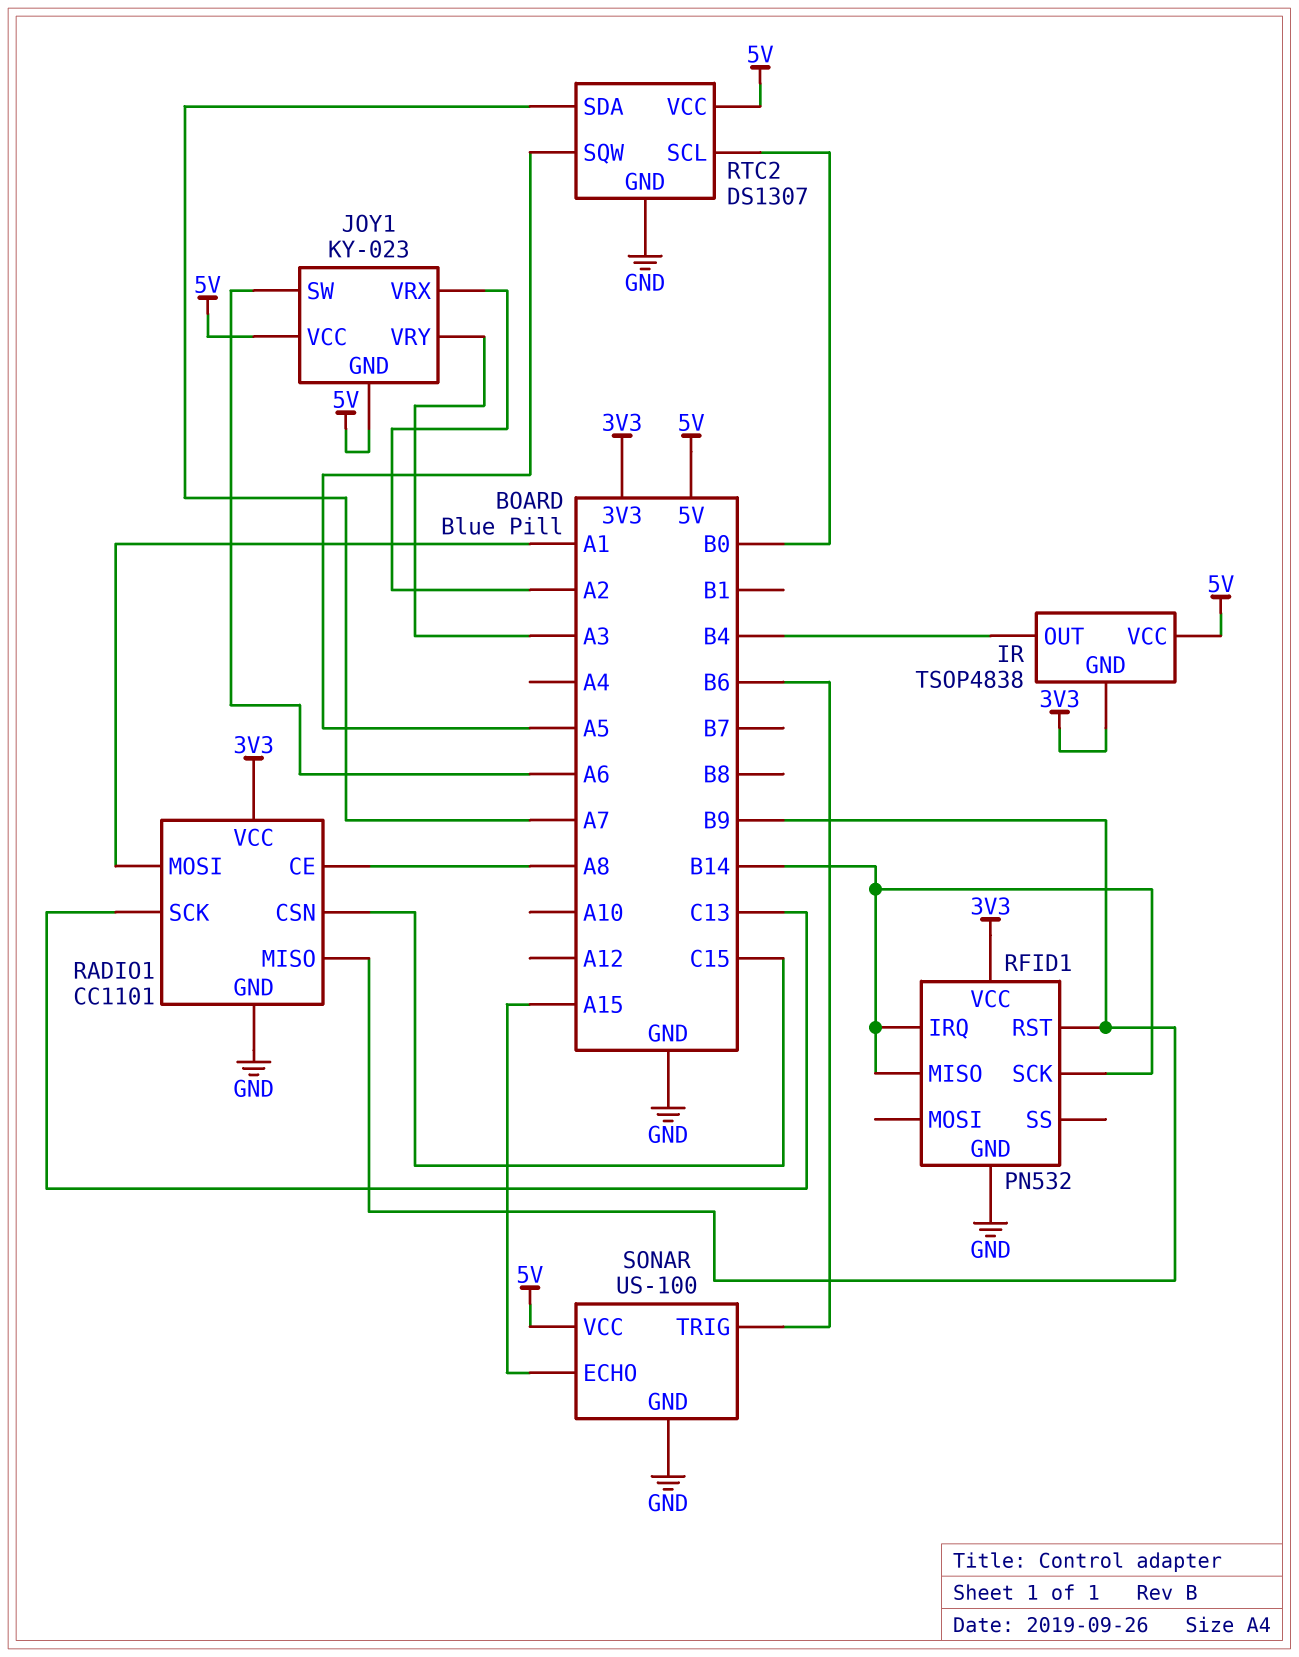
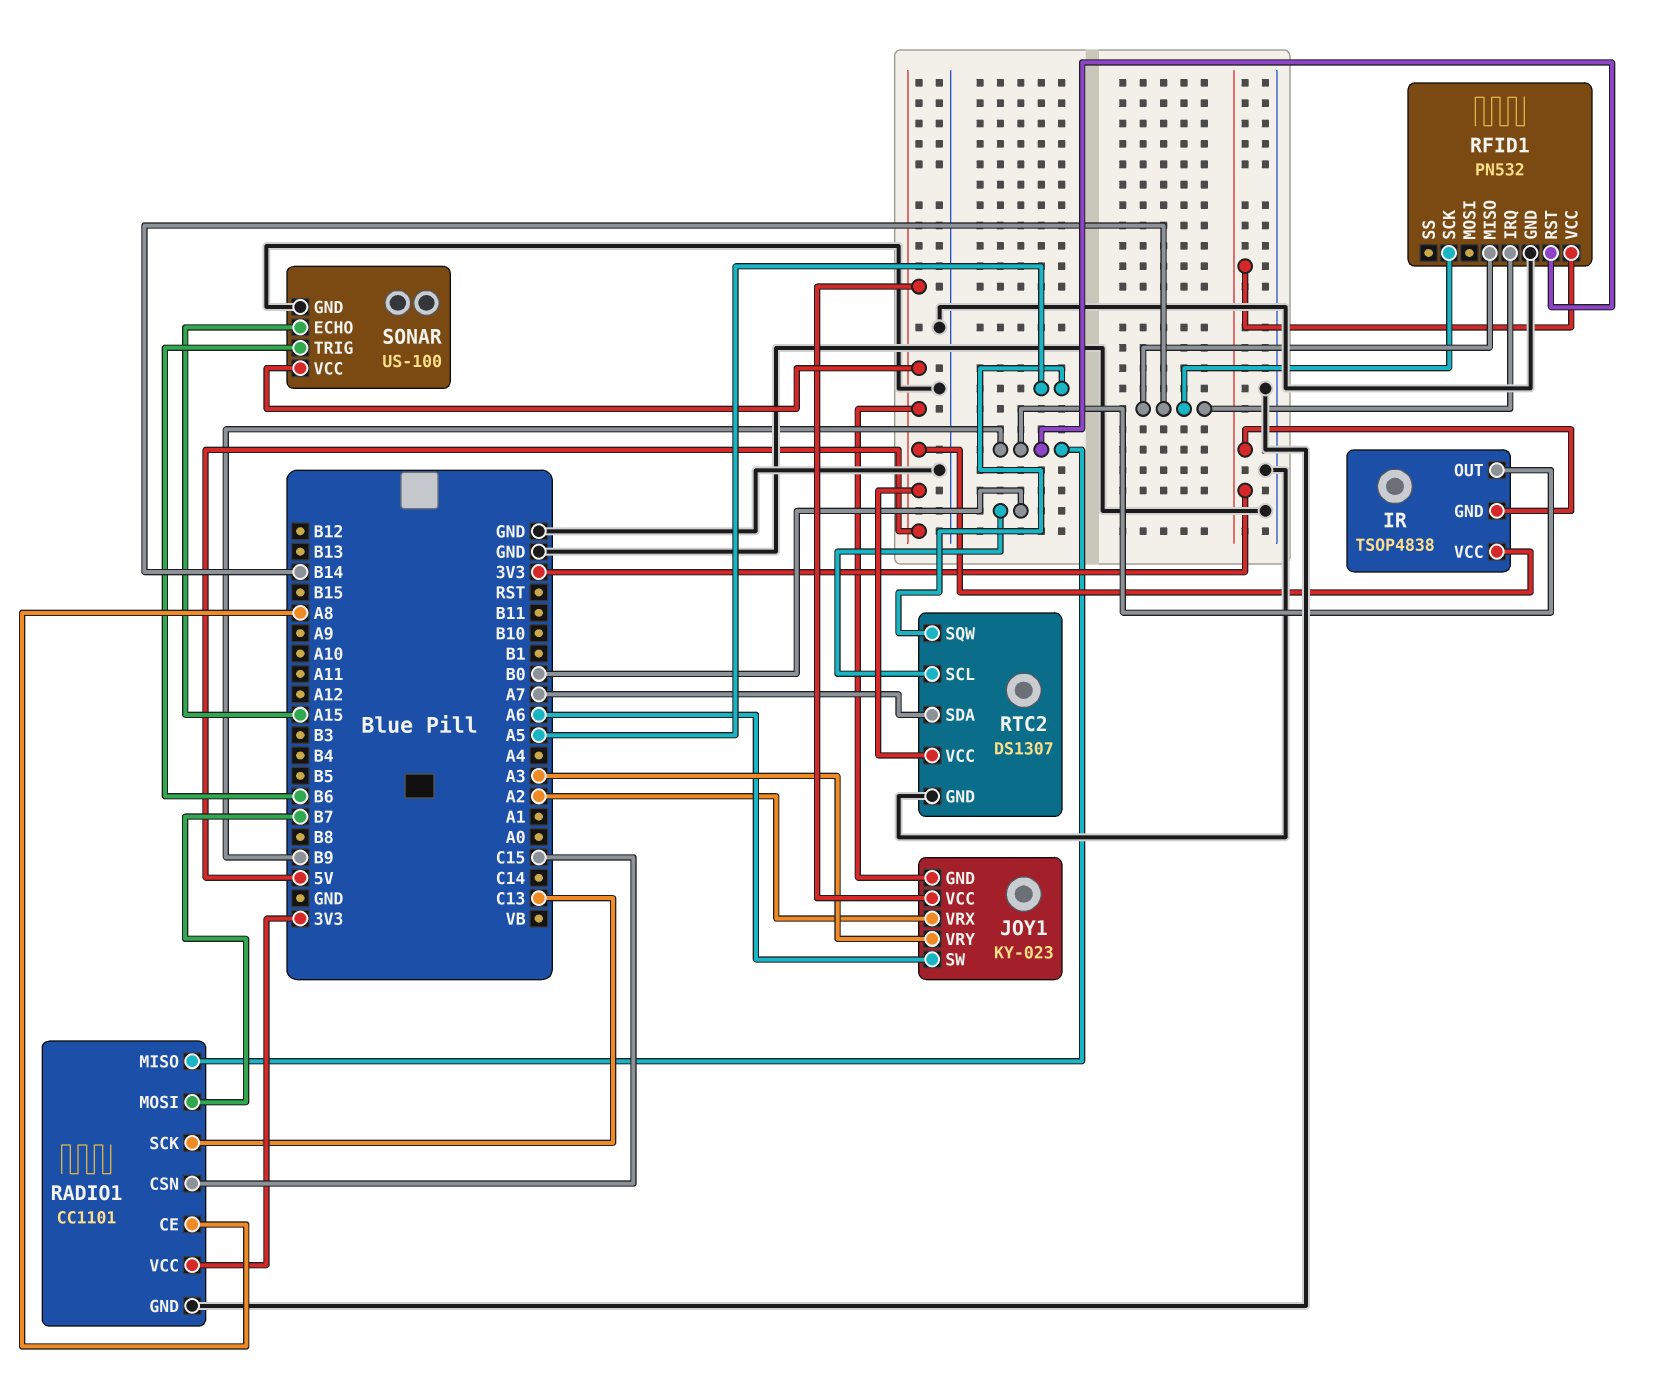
IR pin OUT: B4 -> B9
RADIO1 pin MOSI: A1 -> B7

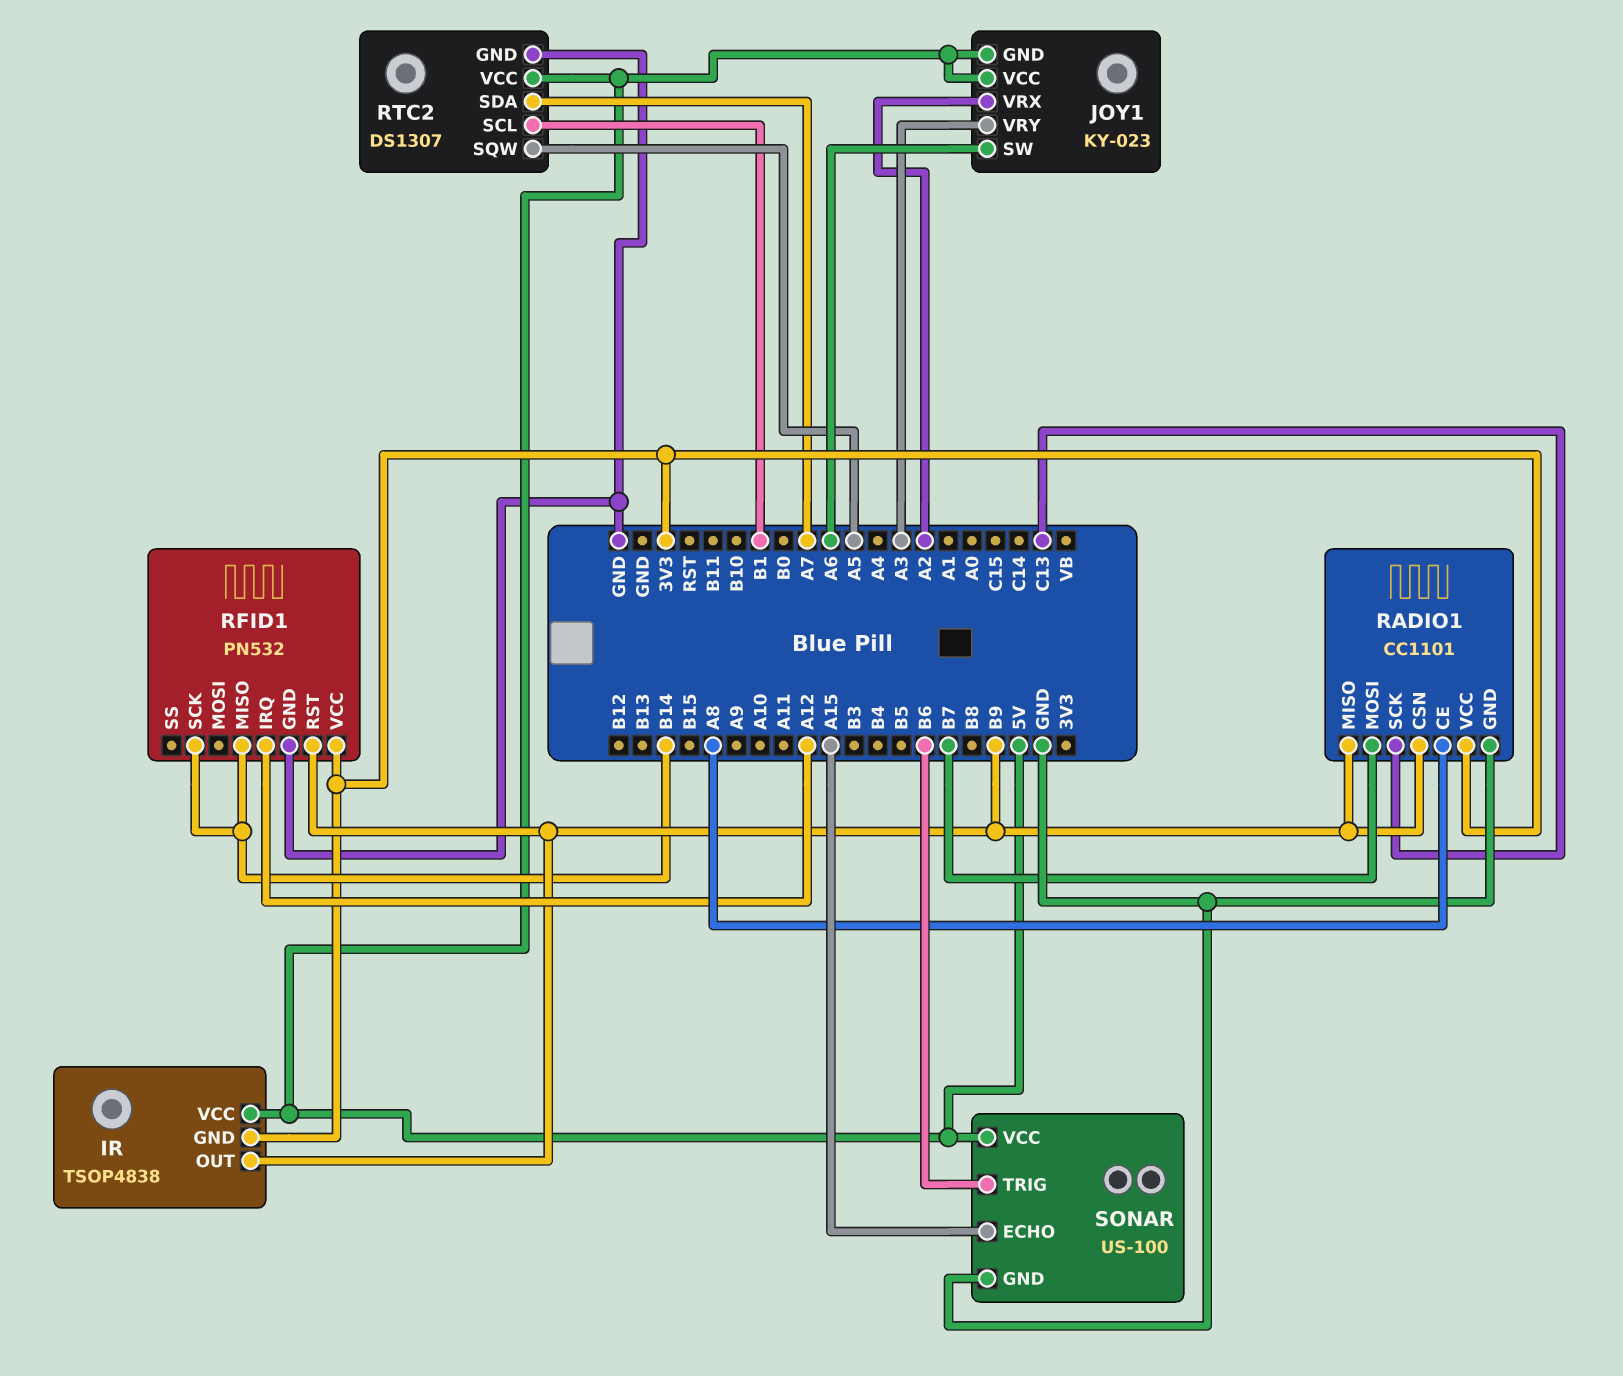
RADIO1 pin CSN: C15 -> B9
RFID1 pin IRQ: B14 -> A12
RTC2 pin SCL: B0 -> B1

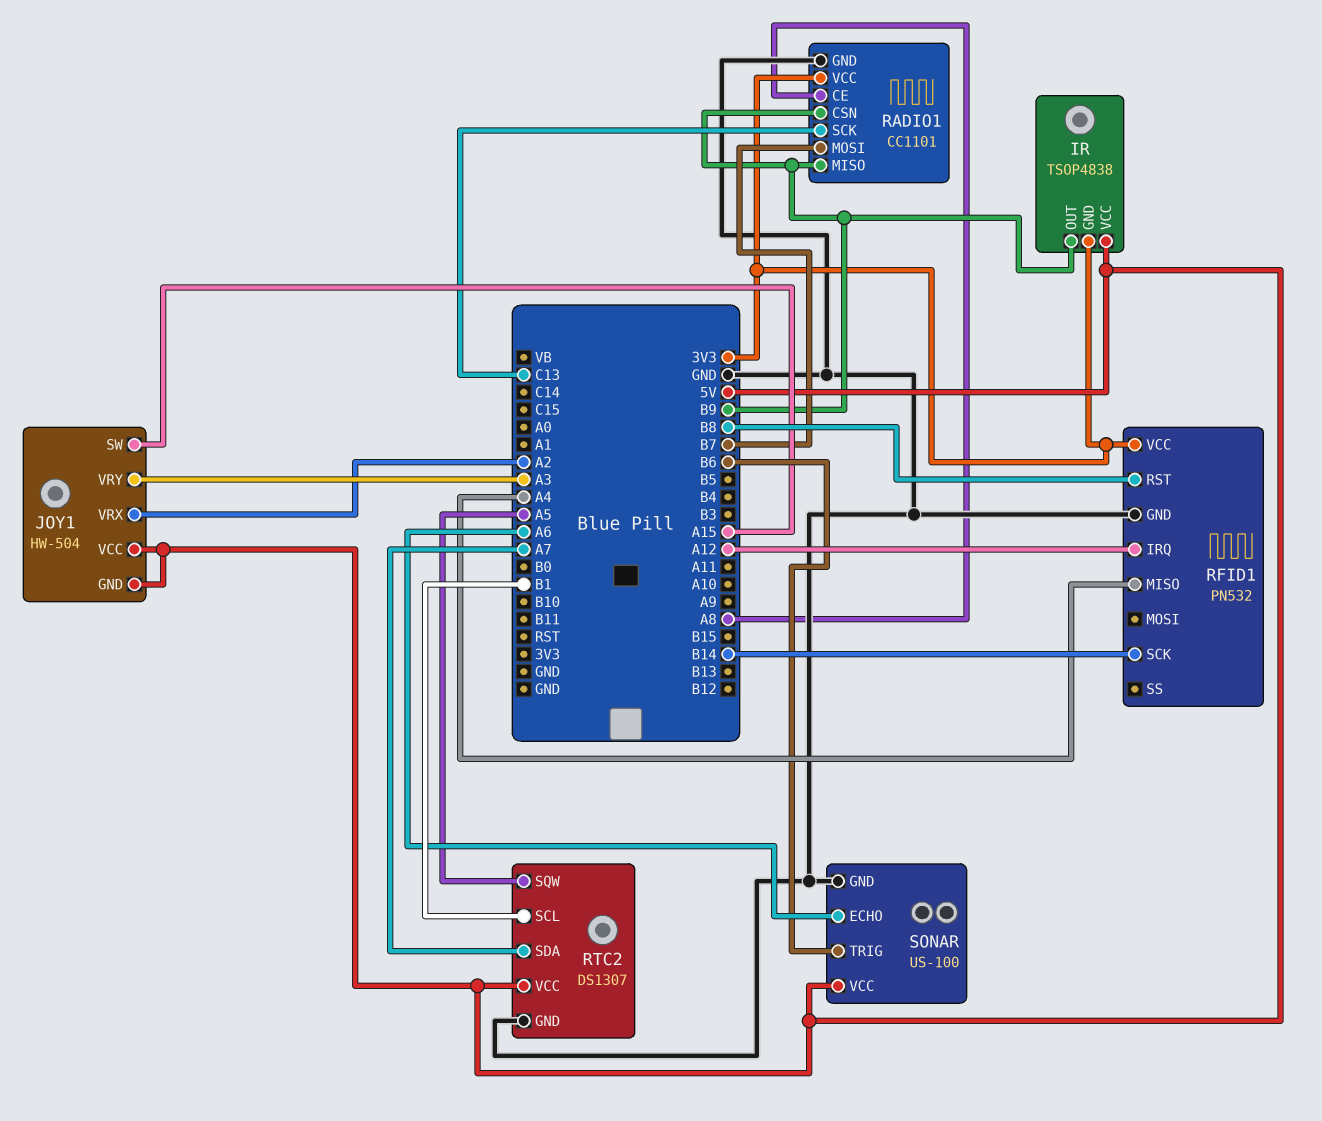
JOY1: KY-023 -> HW-504
JOY1 pin SW: A6 -> A15
RFID1 pin MISO: B14 -> A4
RFID1 pin RST: B9 -> B8
SONAR pin ECHO: A15 -> A6

